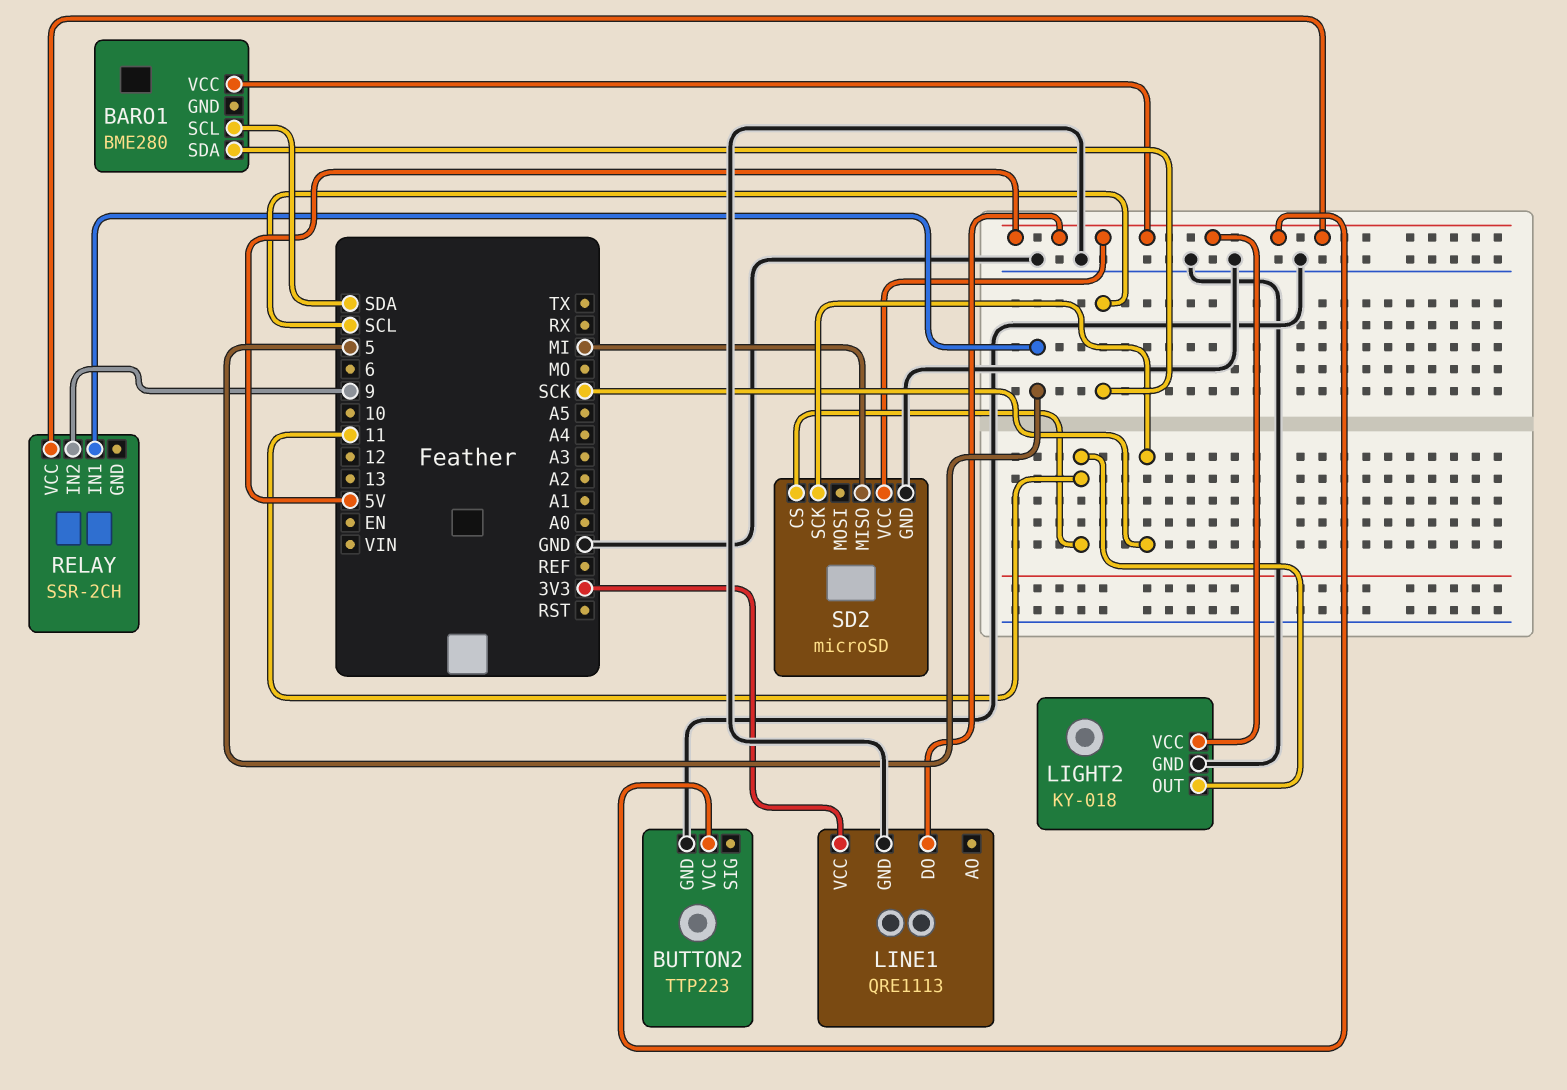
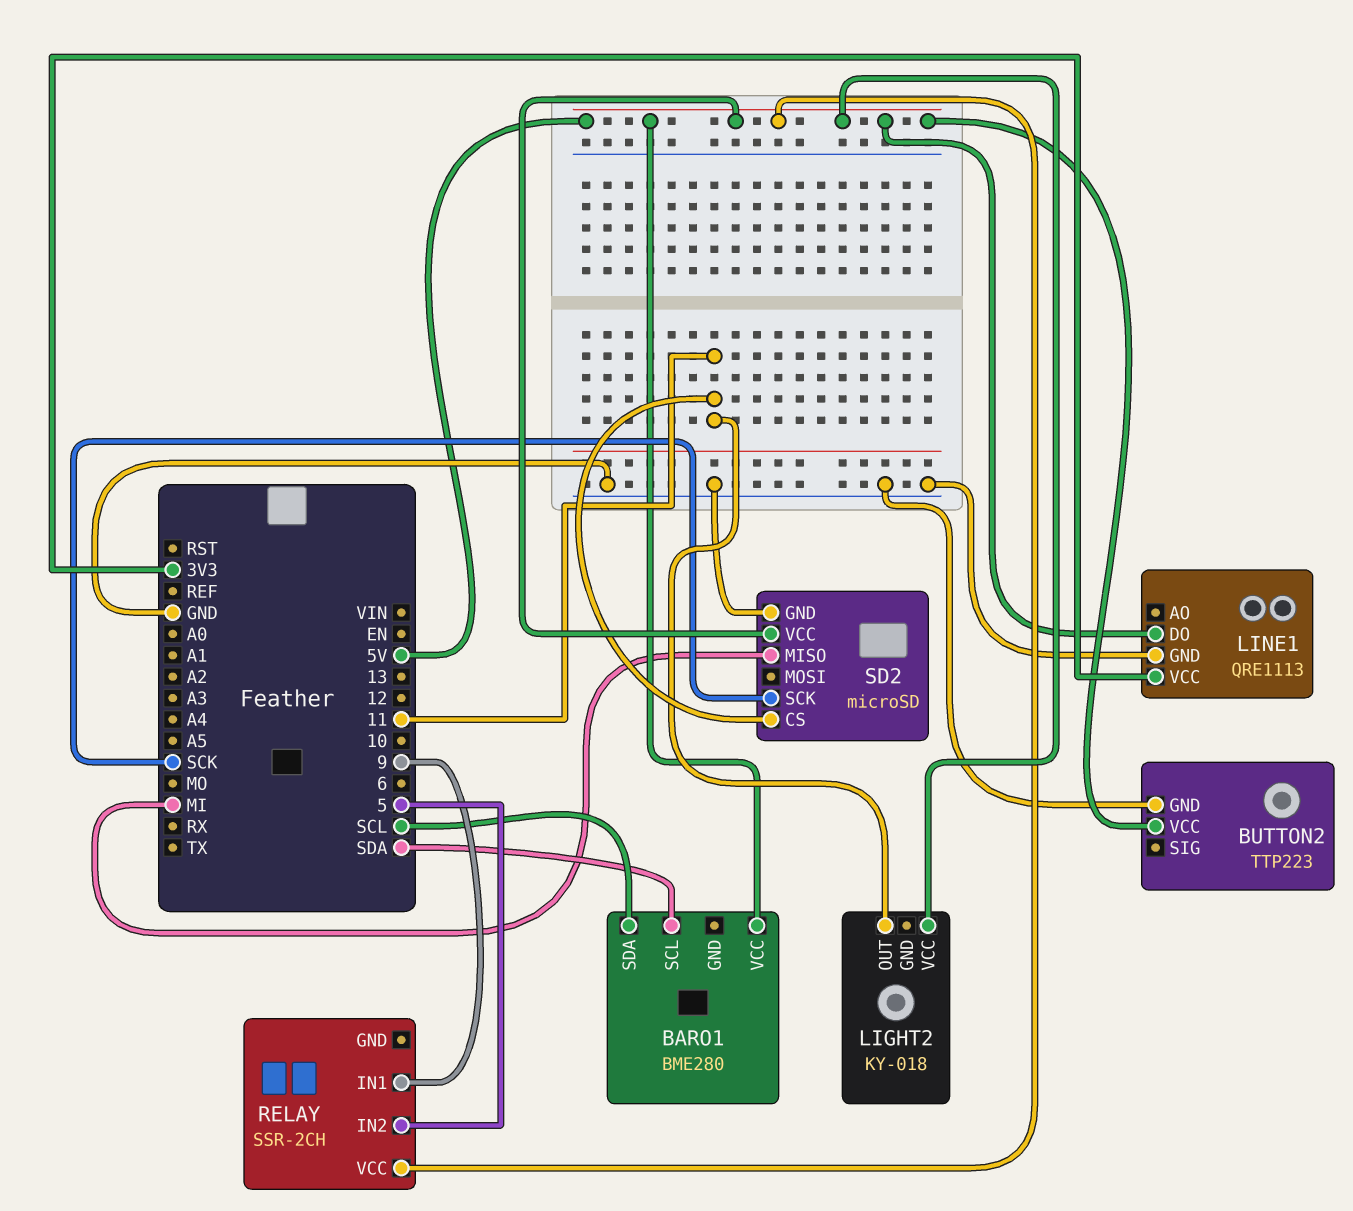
LIGHT2 pin GND: GND -> none
RELAY pin IN1: 5 -> 9
RELAY pin IN2: 9 -> 5

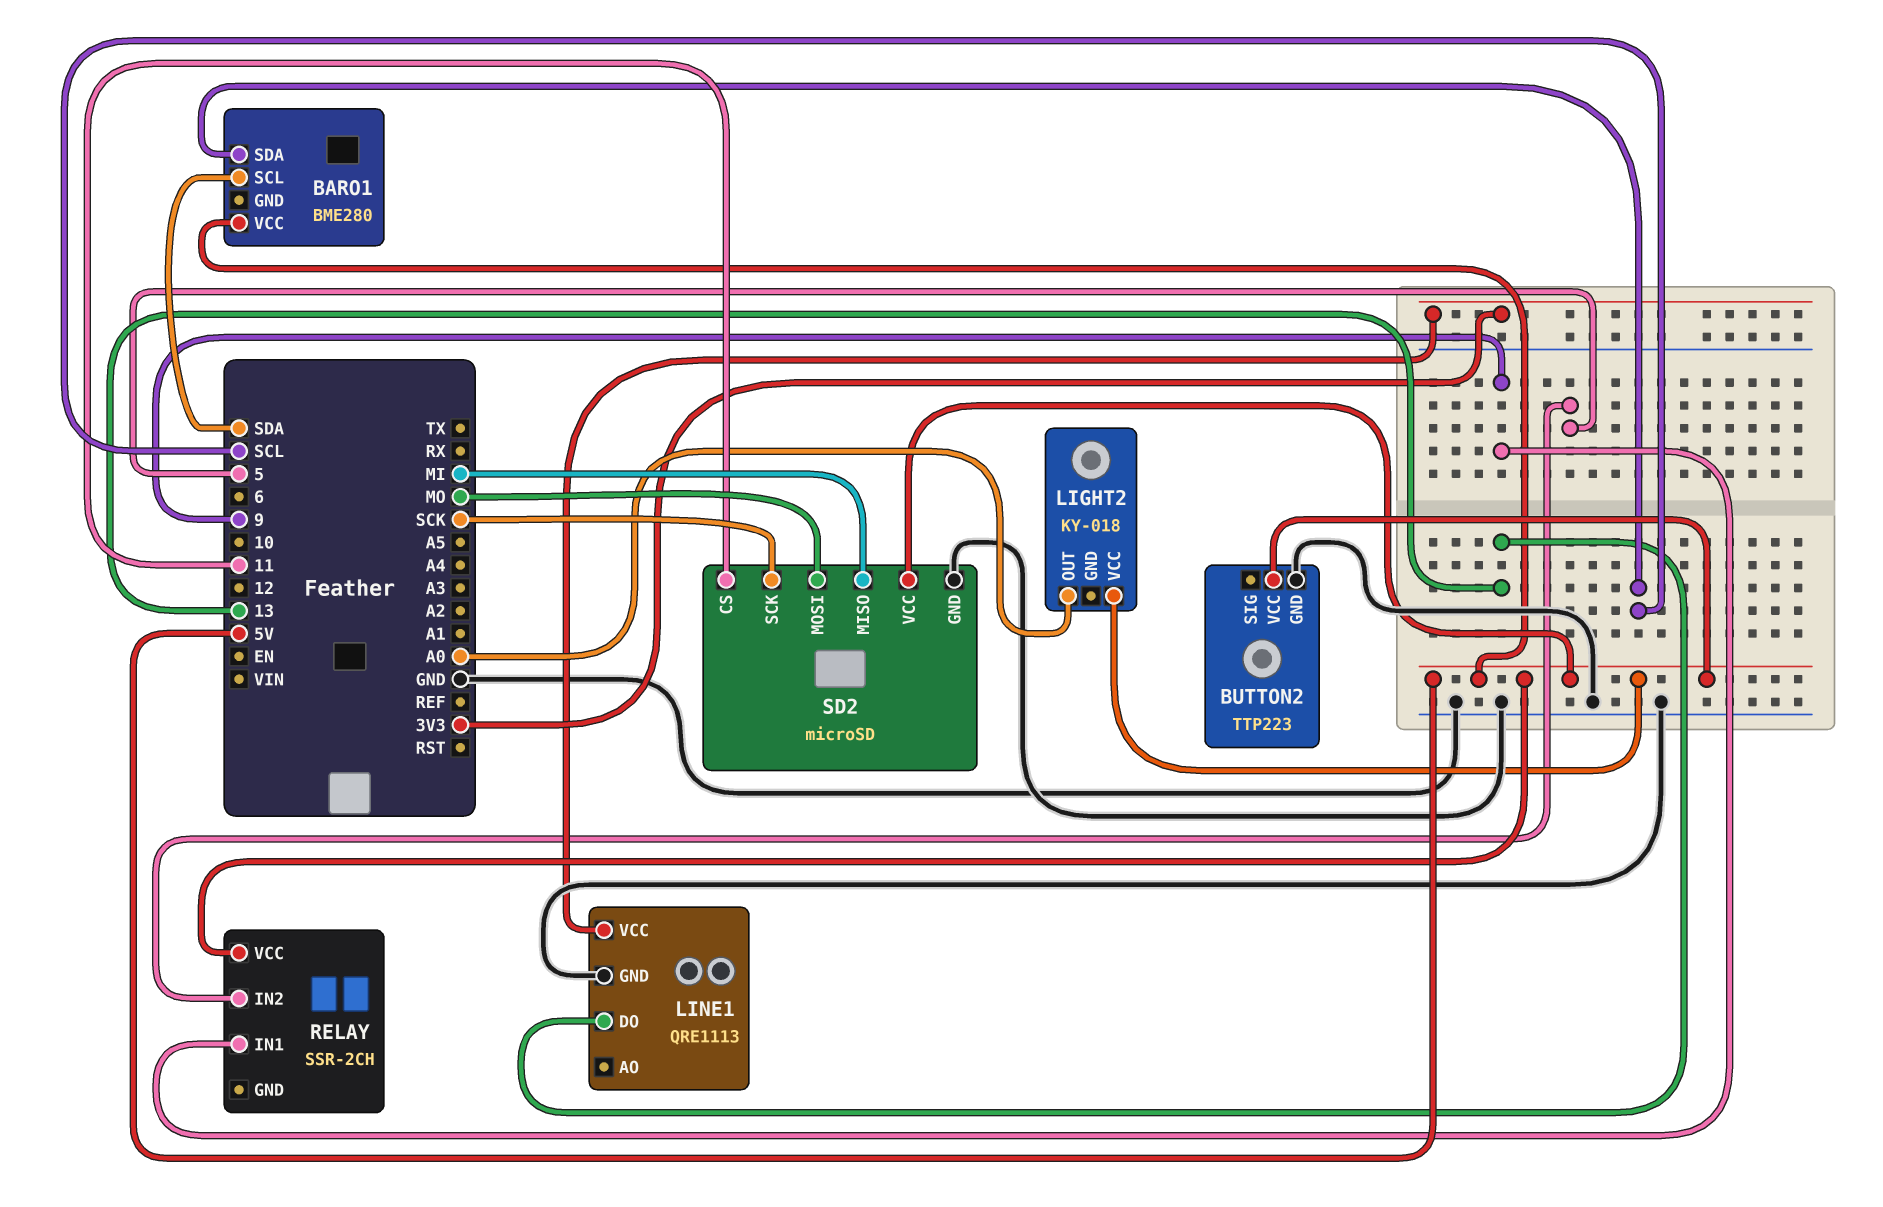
LIGHT2 pin OUT: 11 -> A0
LINE1 pin DO: 5V -> 13
SD2 pin MOSI: none -> MO

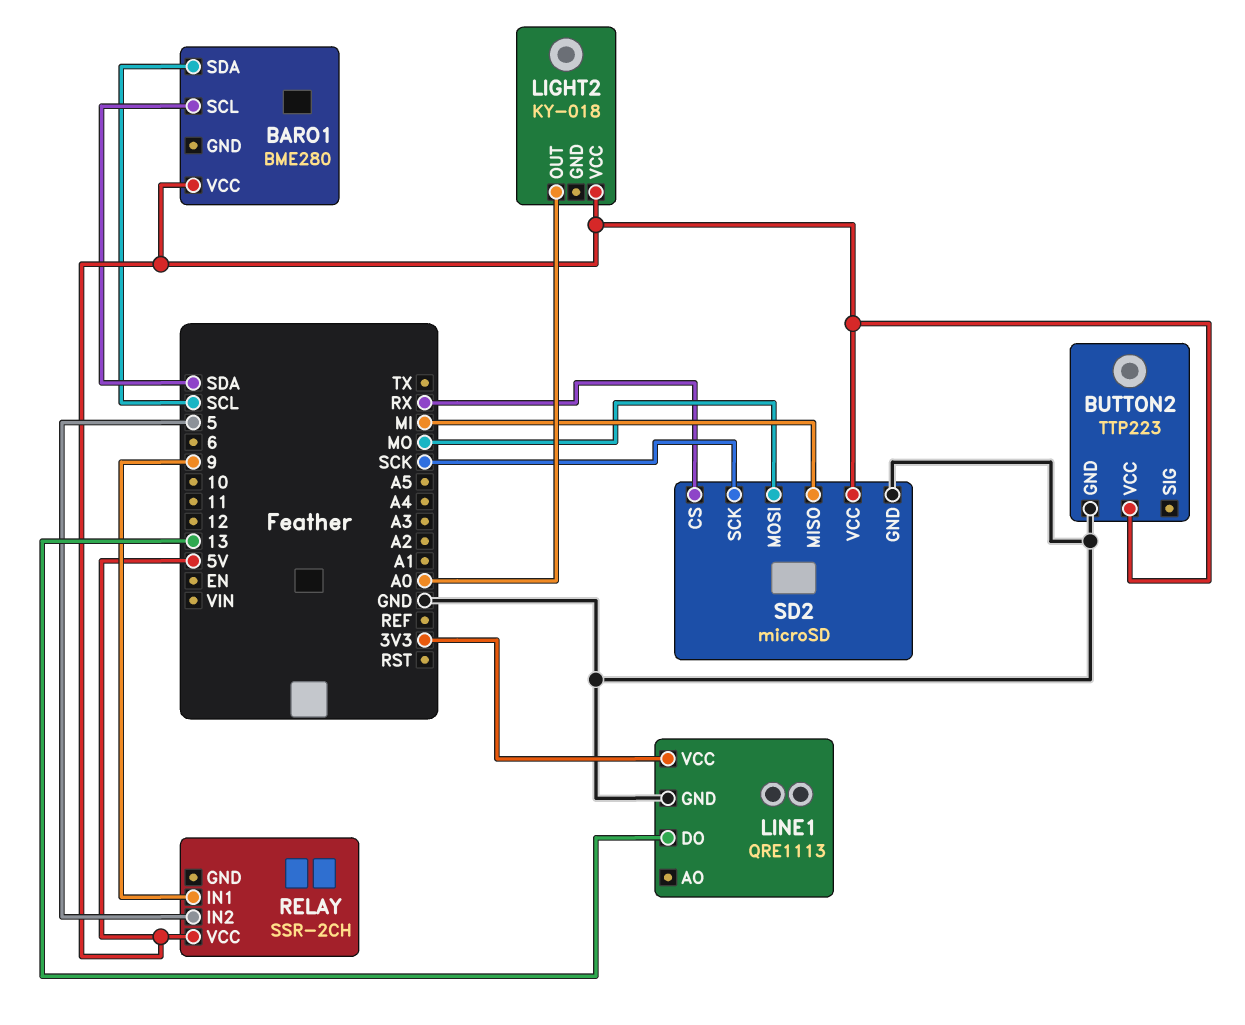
SD2 pin CS: 11 -> RX

